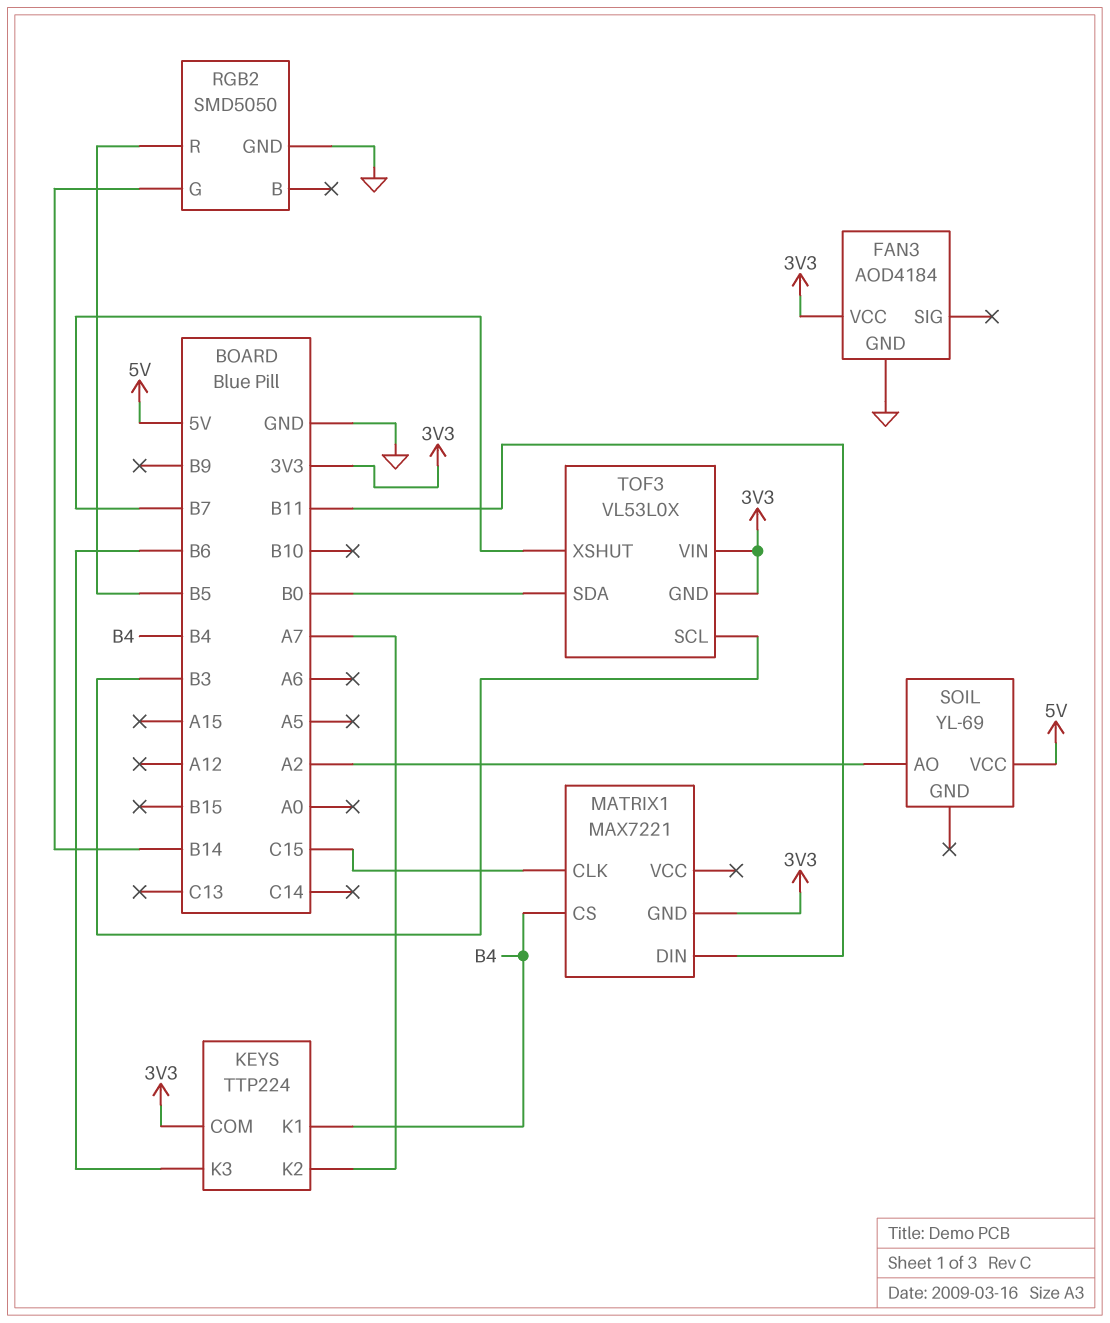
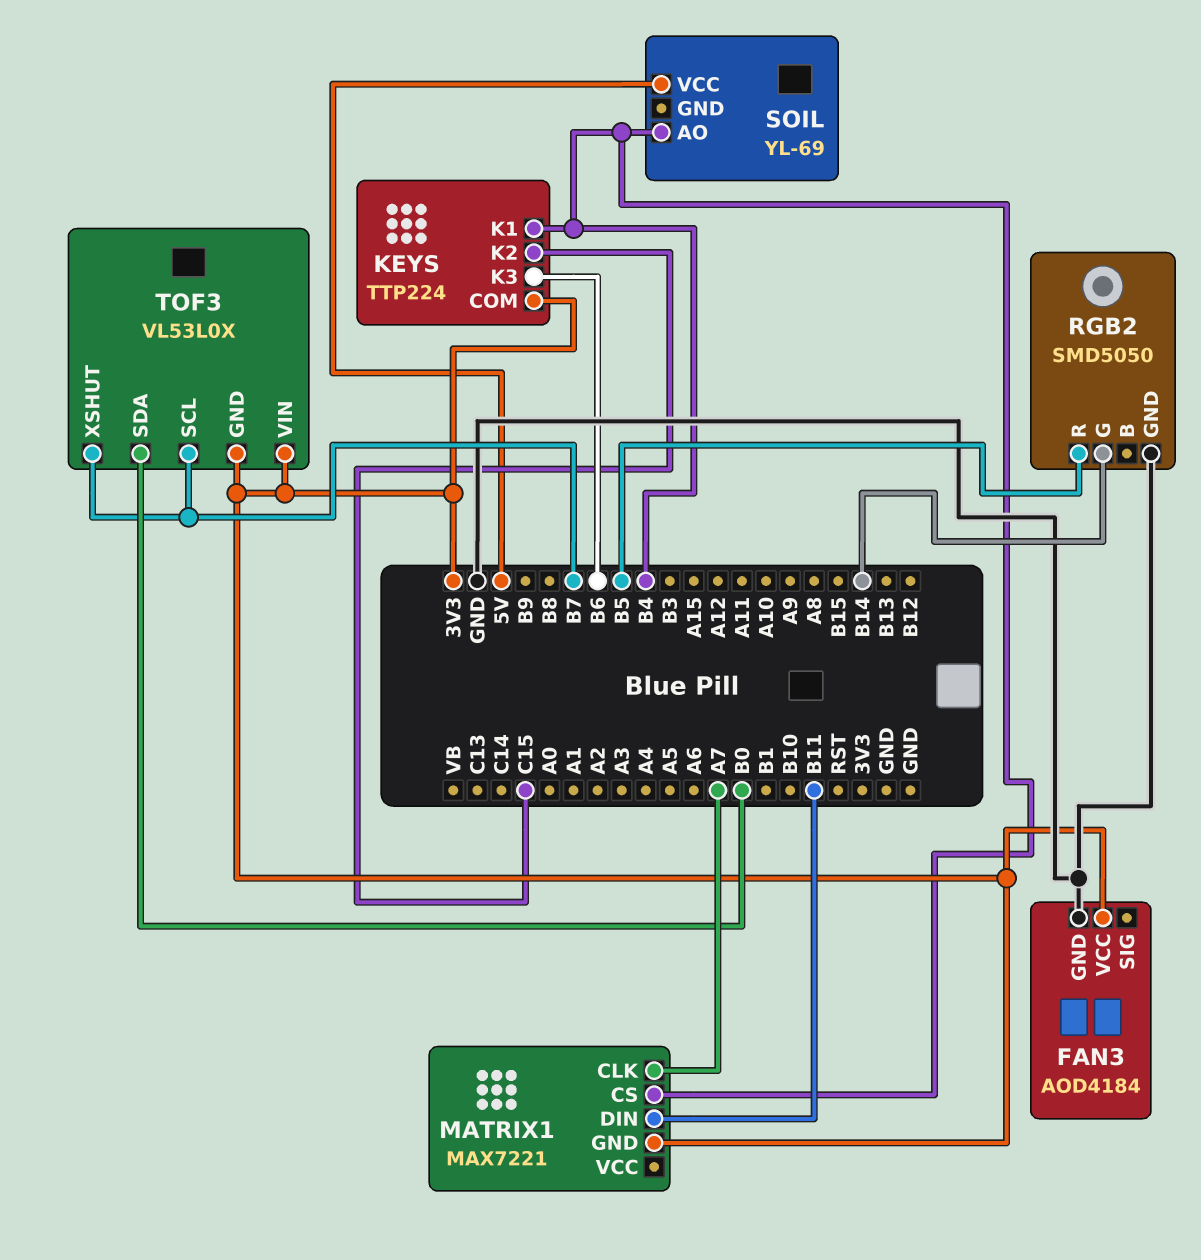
KEYS pin K2: A7 -> C15
MATRIX1 pin CLK: C15 -> A7
SOIL pin AO: A2 -> B4
TOF3 pin SCL: B3 -> B7

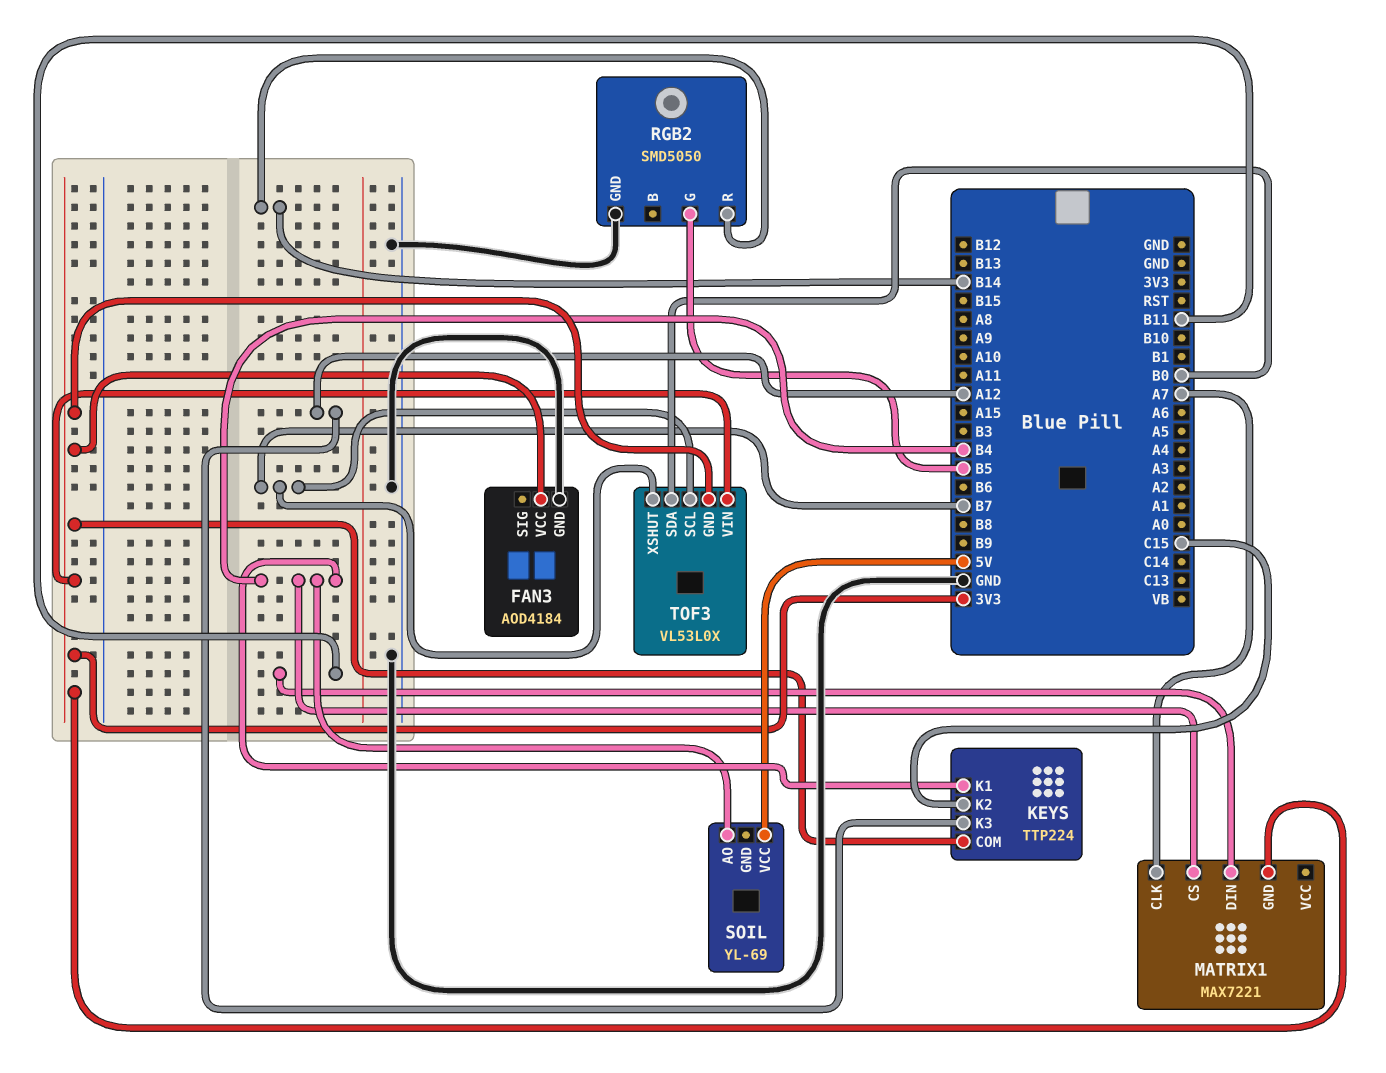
KEYS pin K3: B6 -> A12
RGB2 pin G: B14 -> B5
RGB2 pin R: B5 -> B14

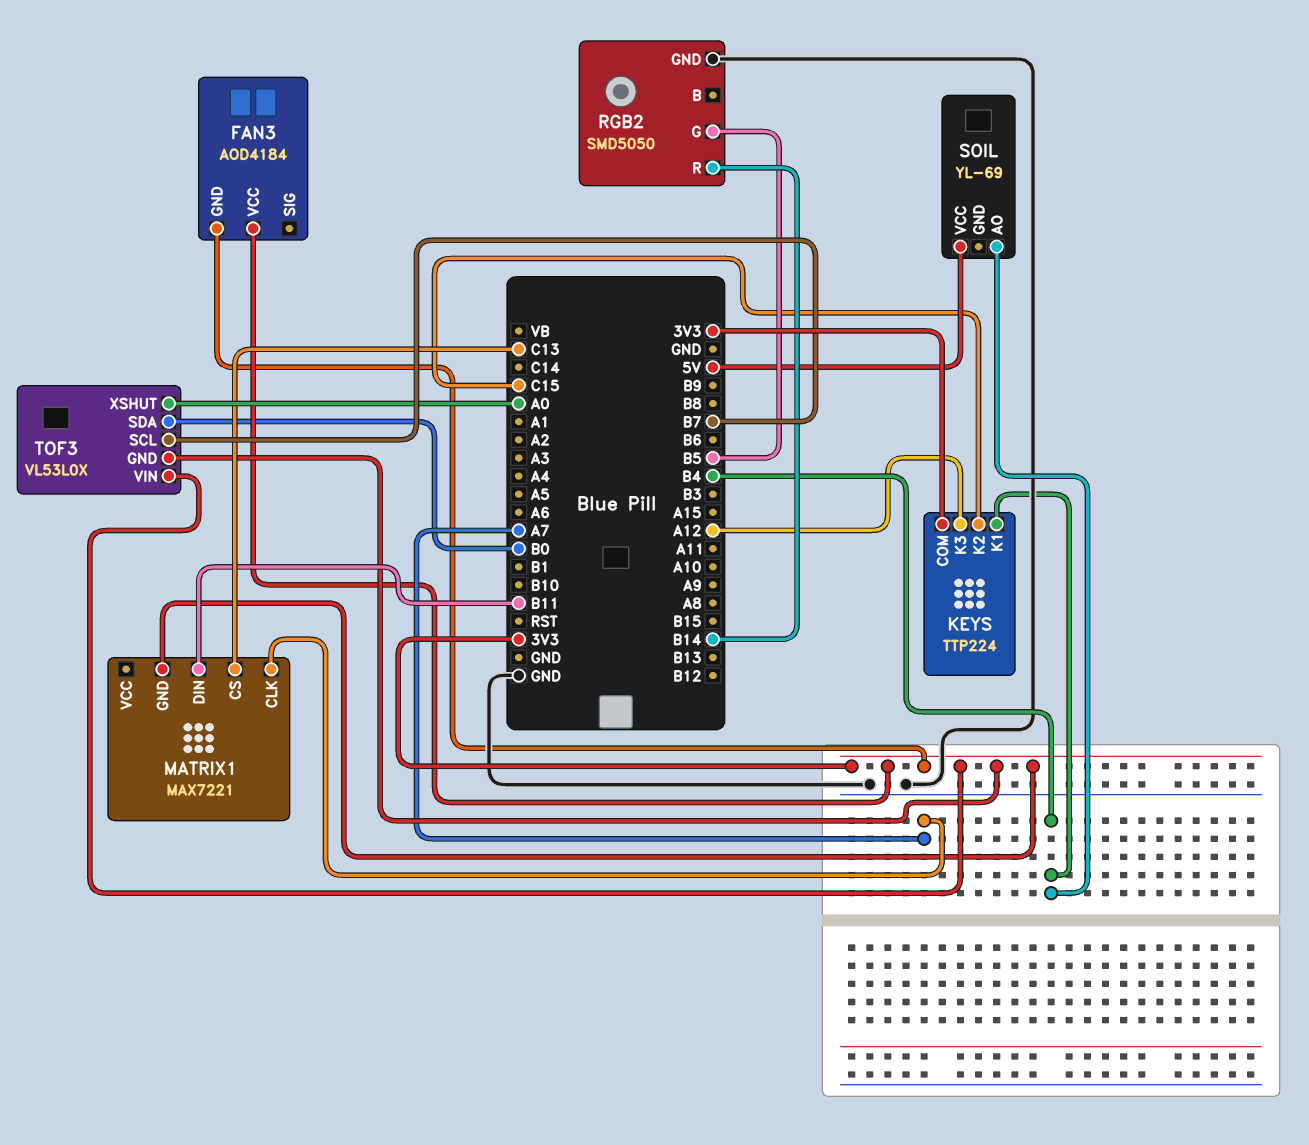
FAN3 pin GND: GND -> 3V3
MATRIX1 pin CS: B4 -> C13
TOF3 pin XSHUT: B7 -> A0

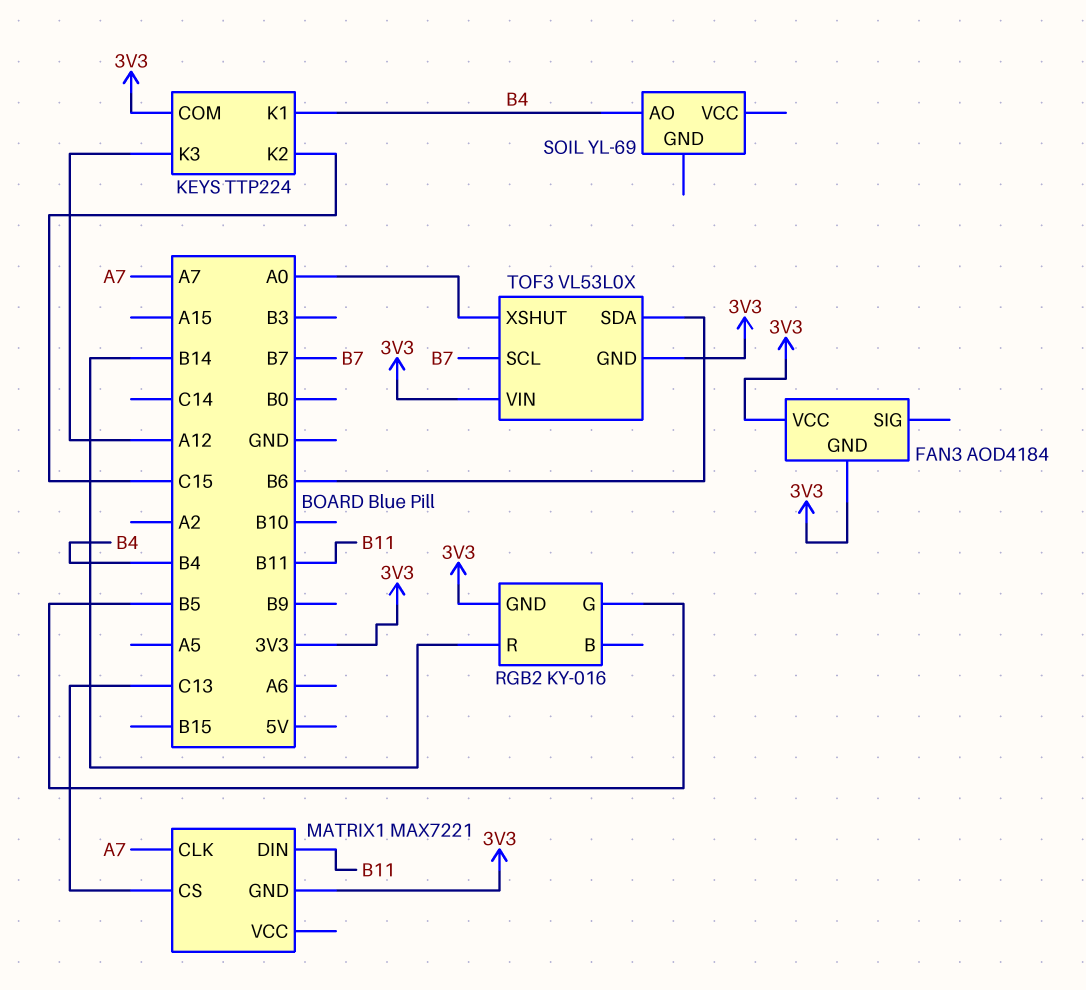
RGB2: SMD5050 -> KY-016
RGB2 pin GND: GND -> 3V3
SOIL pin VCC: 5V -> none
TOF3 pin SDA: B0 -> B6

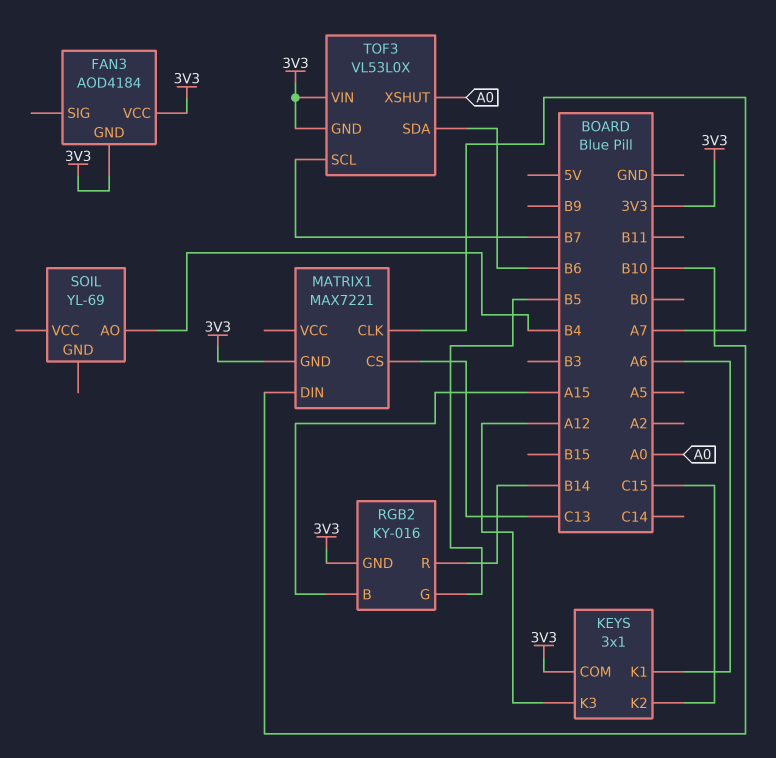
KEYS: TTP224 -> 3x1
KEYS pin K1: B4 -> A6
MATRIX1 pin DIN: B11 -> B10
RGB2 pin B: none -> A15

